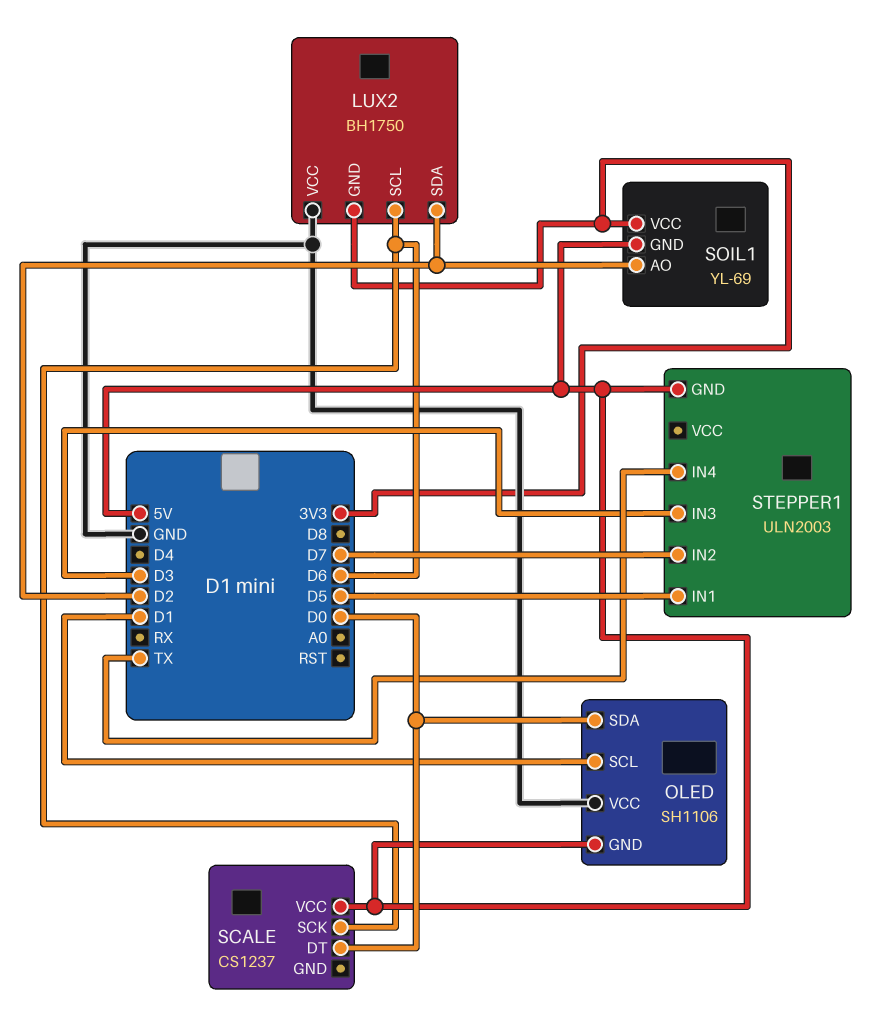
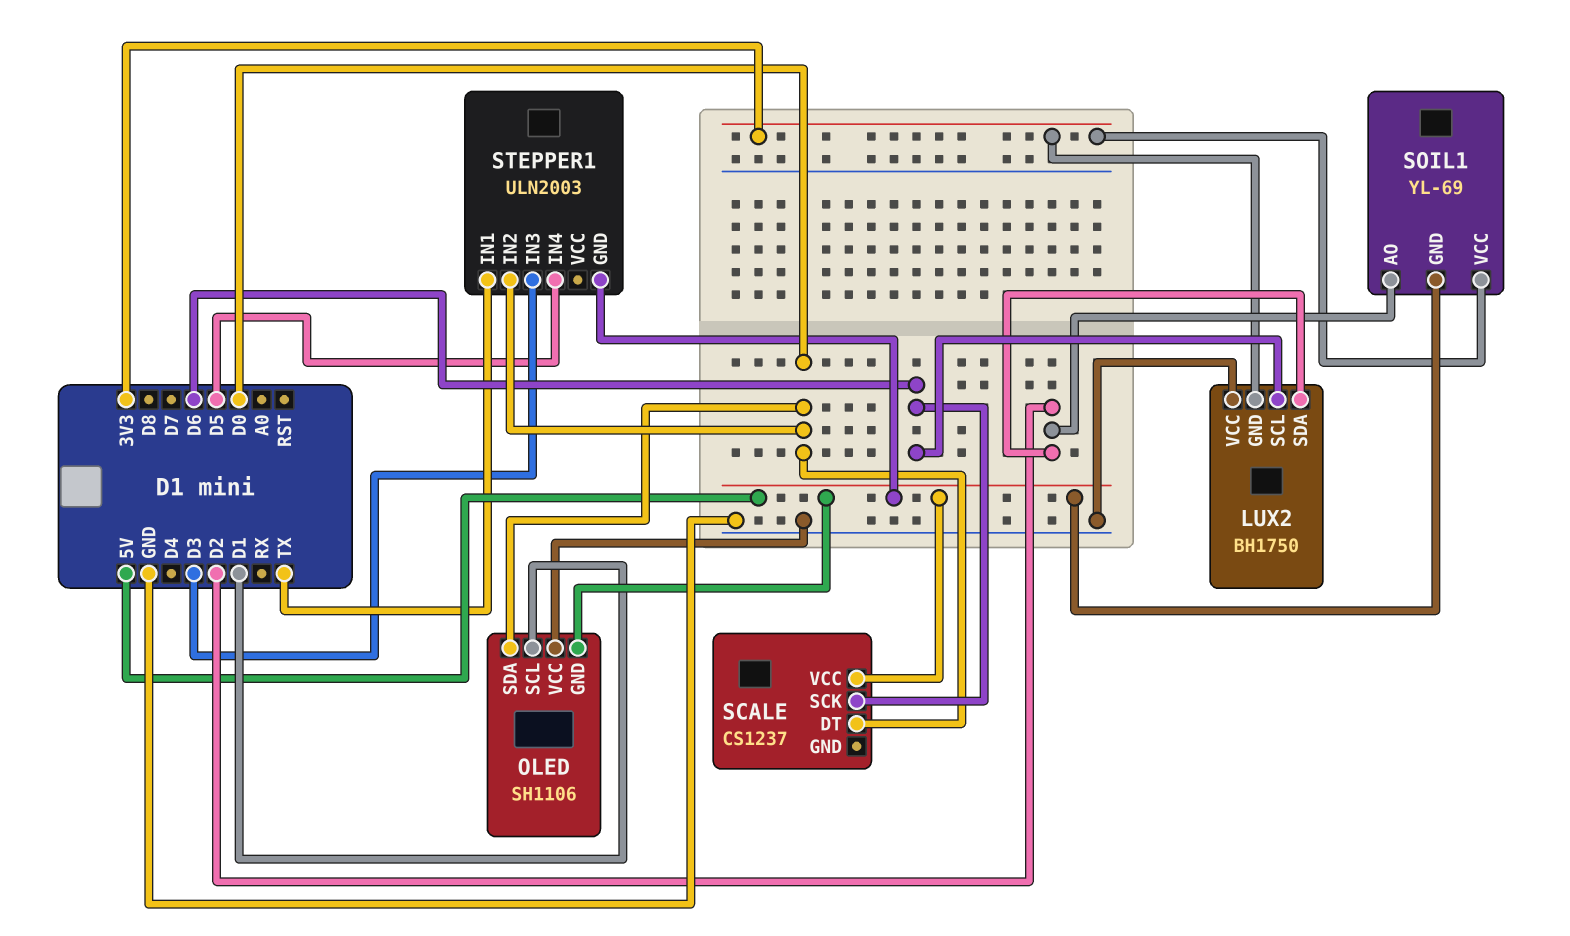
STEPPER1 pin IN1: D5 -> TX
STEPPER1 pin IN2: D7 -> D0
STEPPER1 pin IN4: TX -> D5

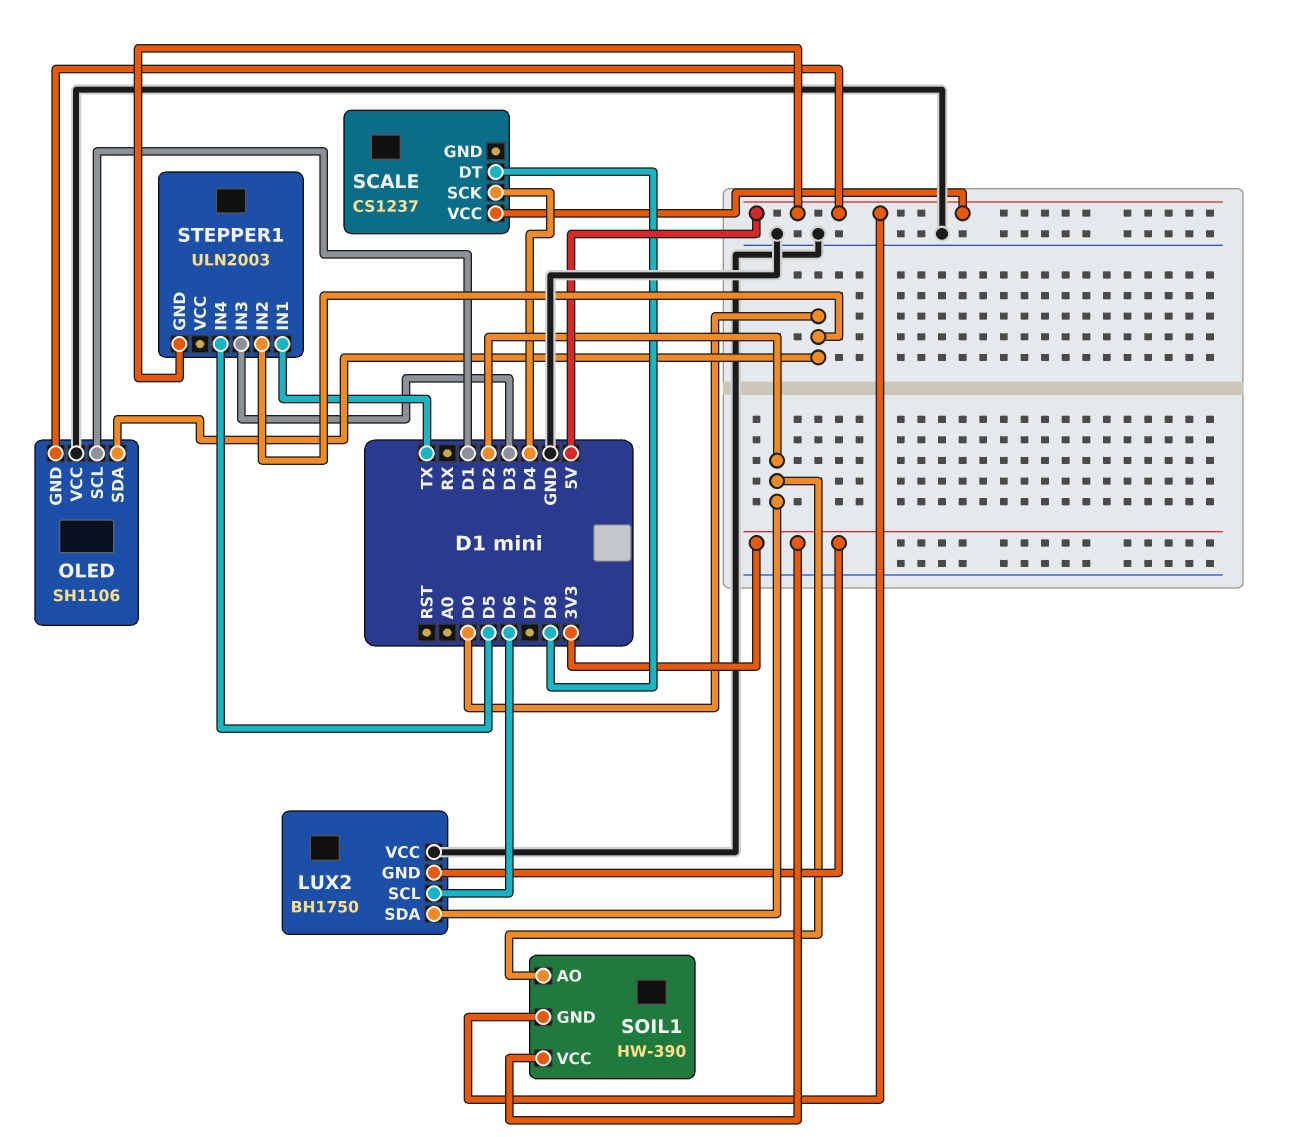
SCALE pin DT: D0 -> D8
SCALE pin SCK: D6 -> D4
SOIL1: YL-69 -> HW-390

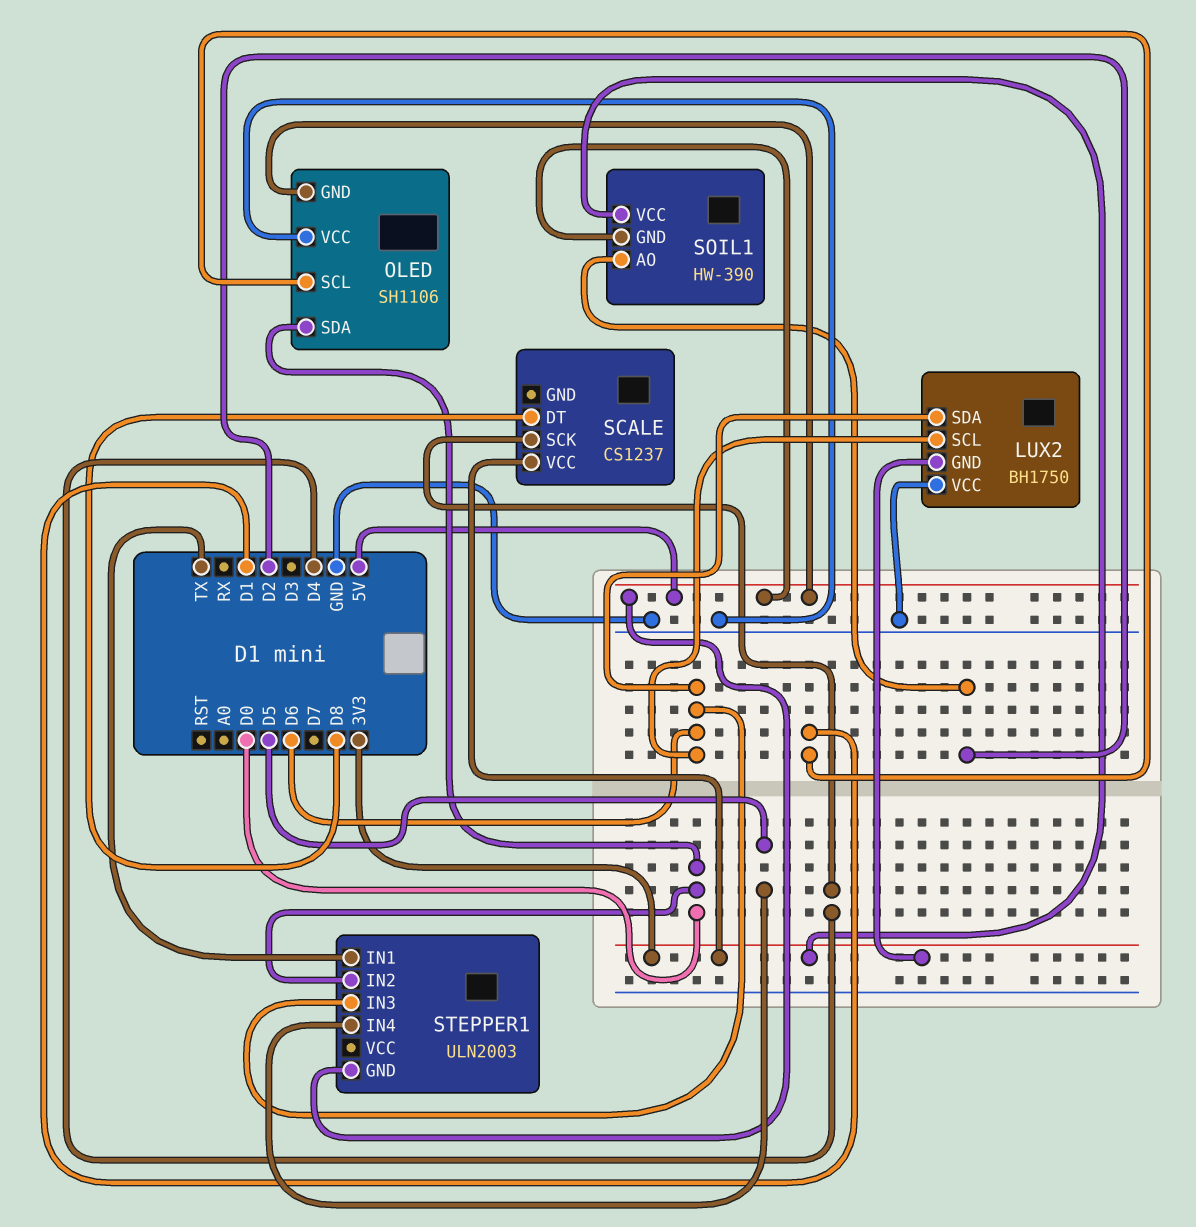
LUX2 pin SDA: D2 -> D6
SCALE pin VCC: 5V -> 3V3
STEPPER1 pin IN3: D3 -> D6

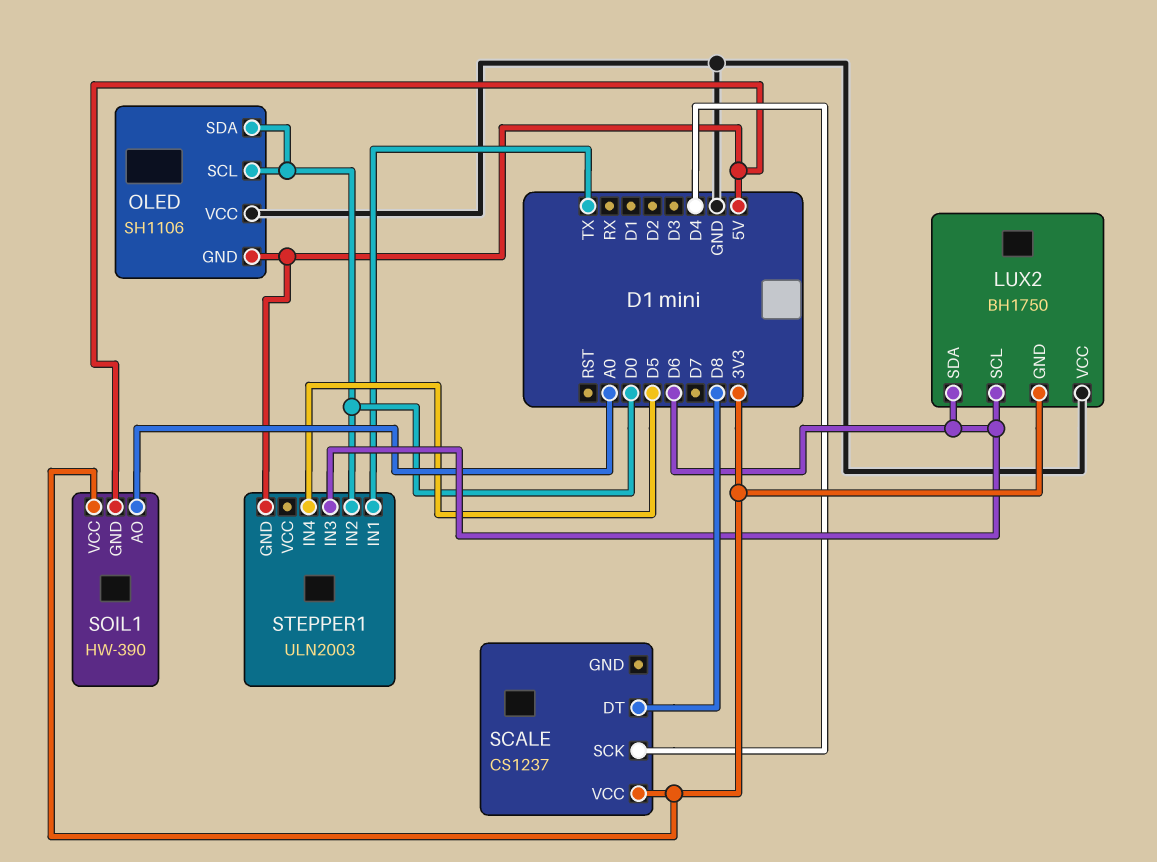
OLED pin SCL: D1 -> D0
SOIL1 pin AO: D2 -> A0

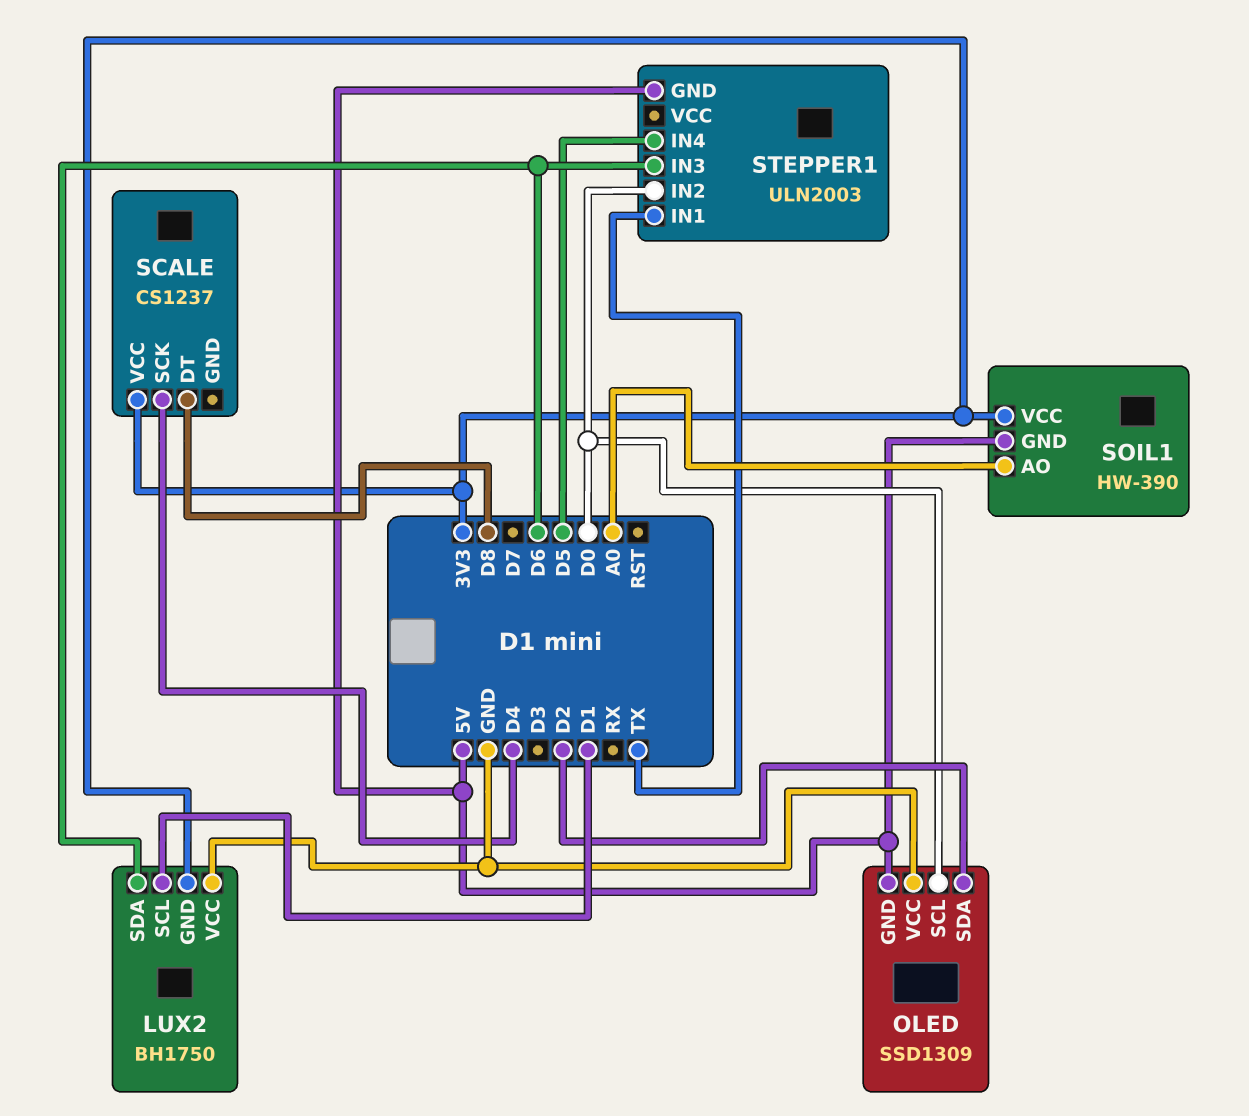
LUX2 pin SCL: D6 -> D1
OLED: SH1106 -> SSD1309
OLED pin SDA: D0 -> D2

